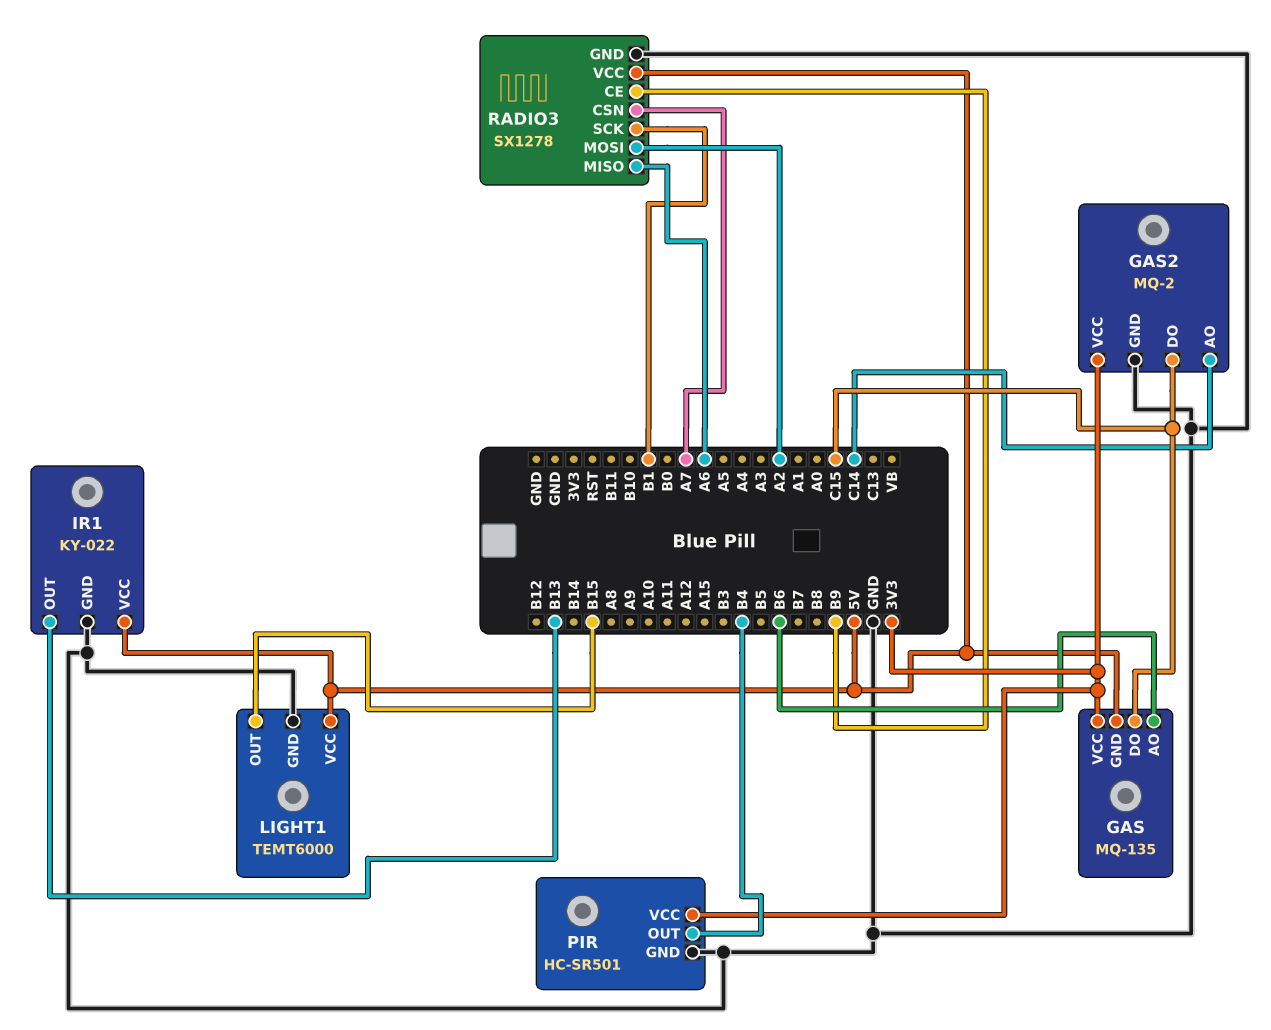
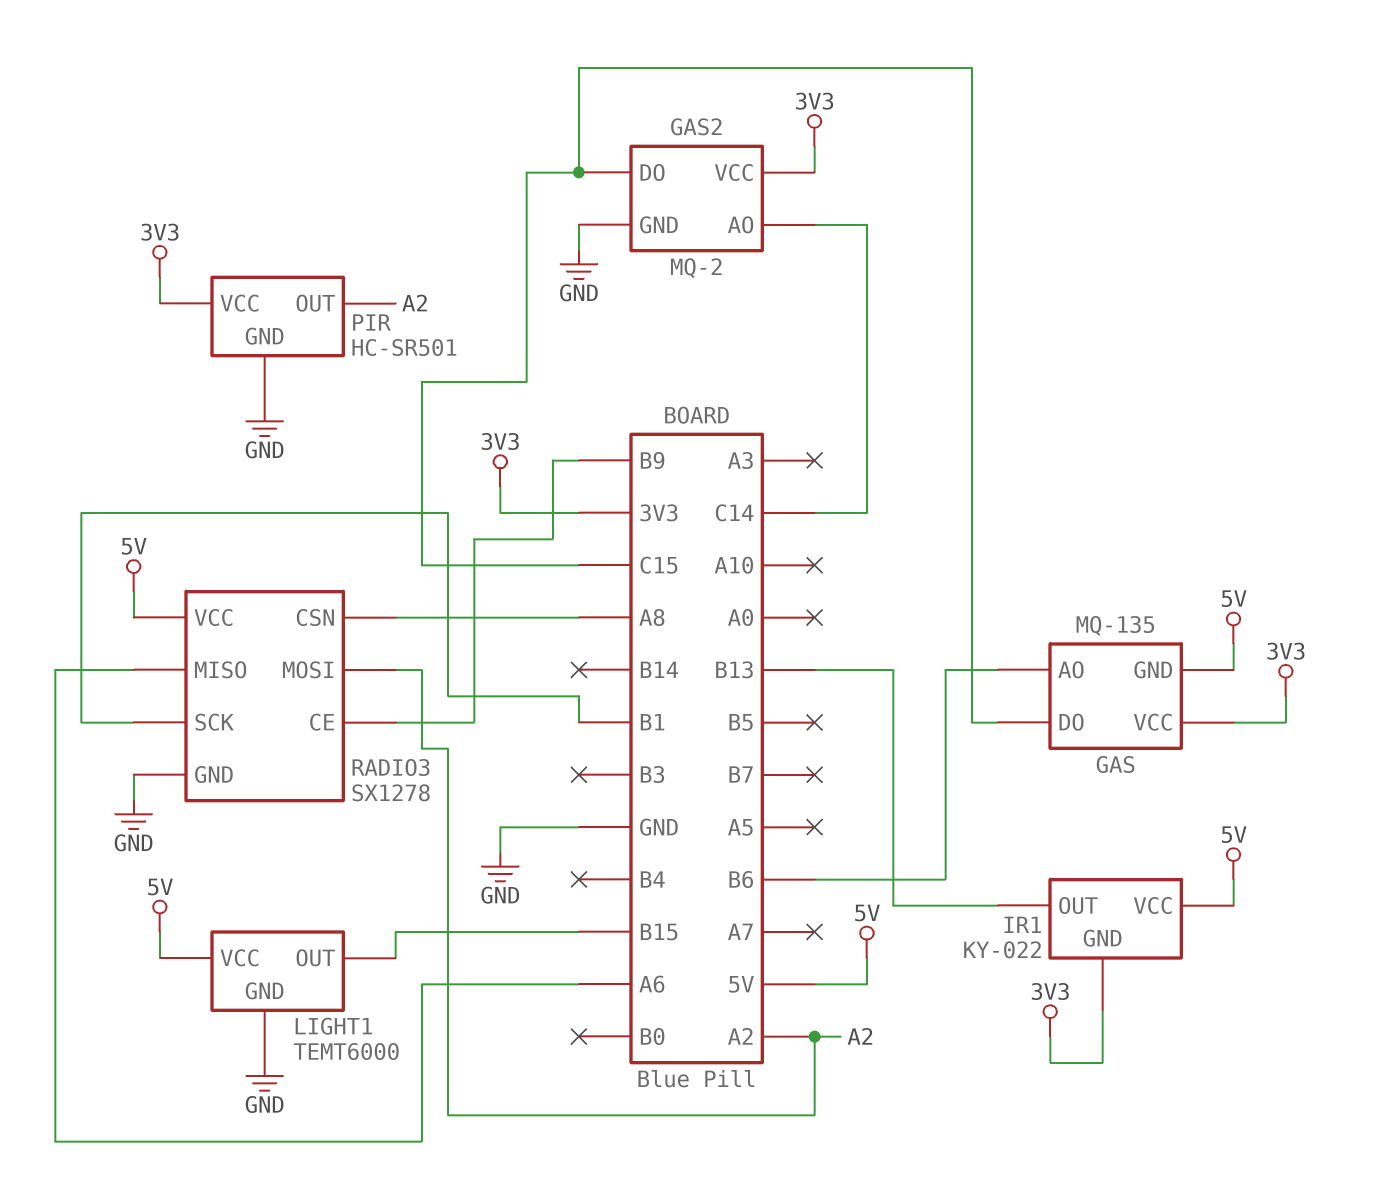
IR1 pin GND: GND -> 3V3
PIR pin OUT: B4 -> A2
RADIO3 pin CSN: A7 -> A8

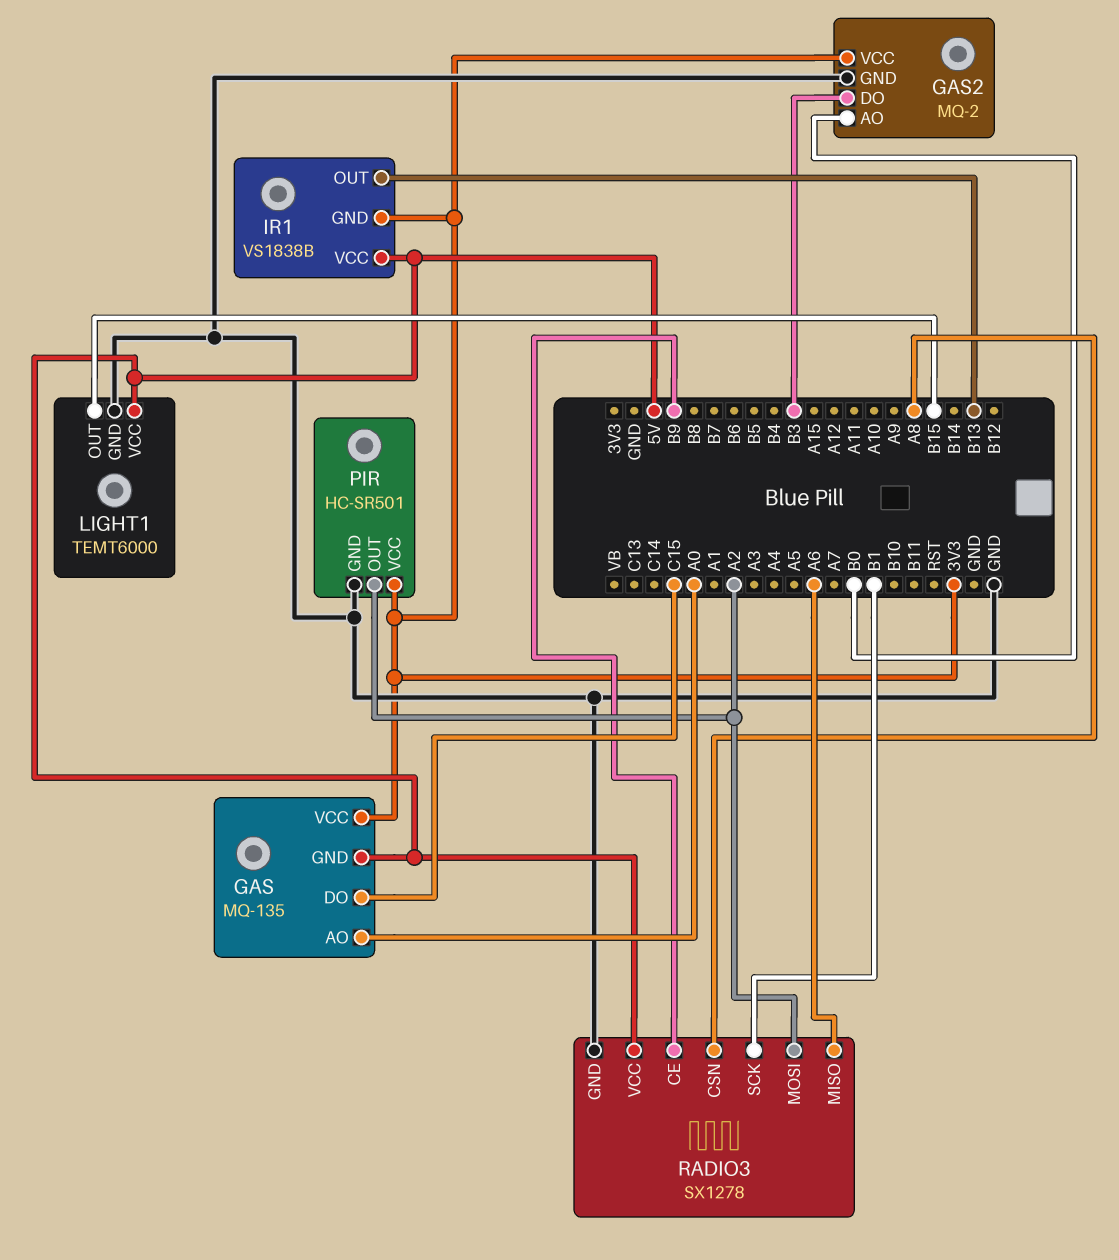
GAS pin AO: B6 -> A0
GAS2 pin AO: C14 -> B0
GAS2 pin DO: C15 -> B3
IR1: KY-022 -> VS1838B

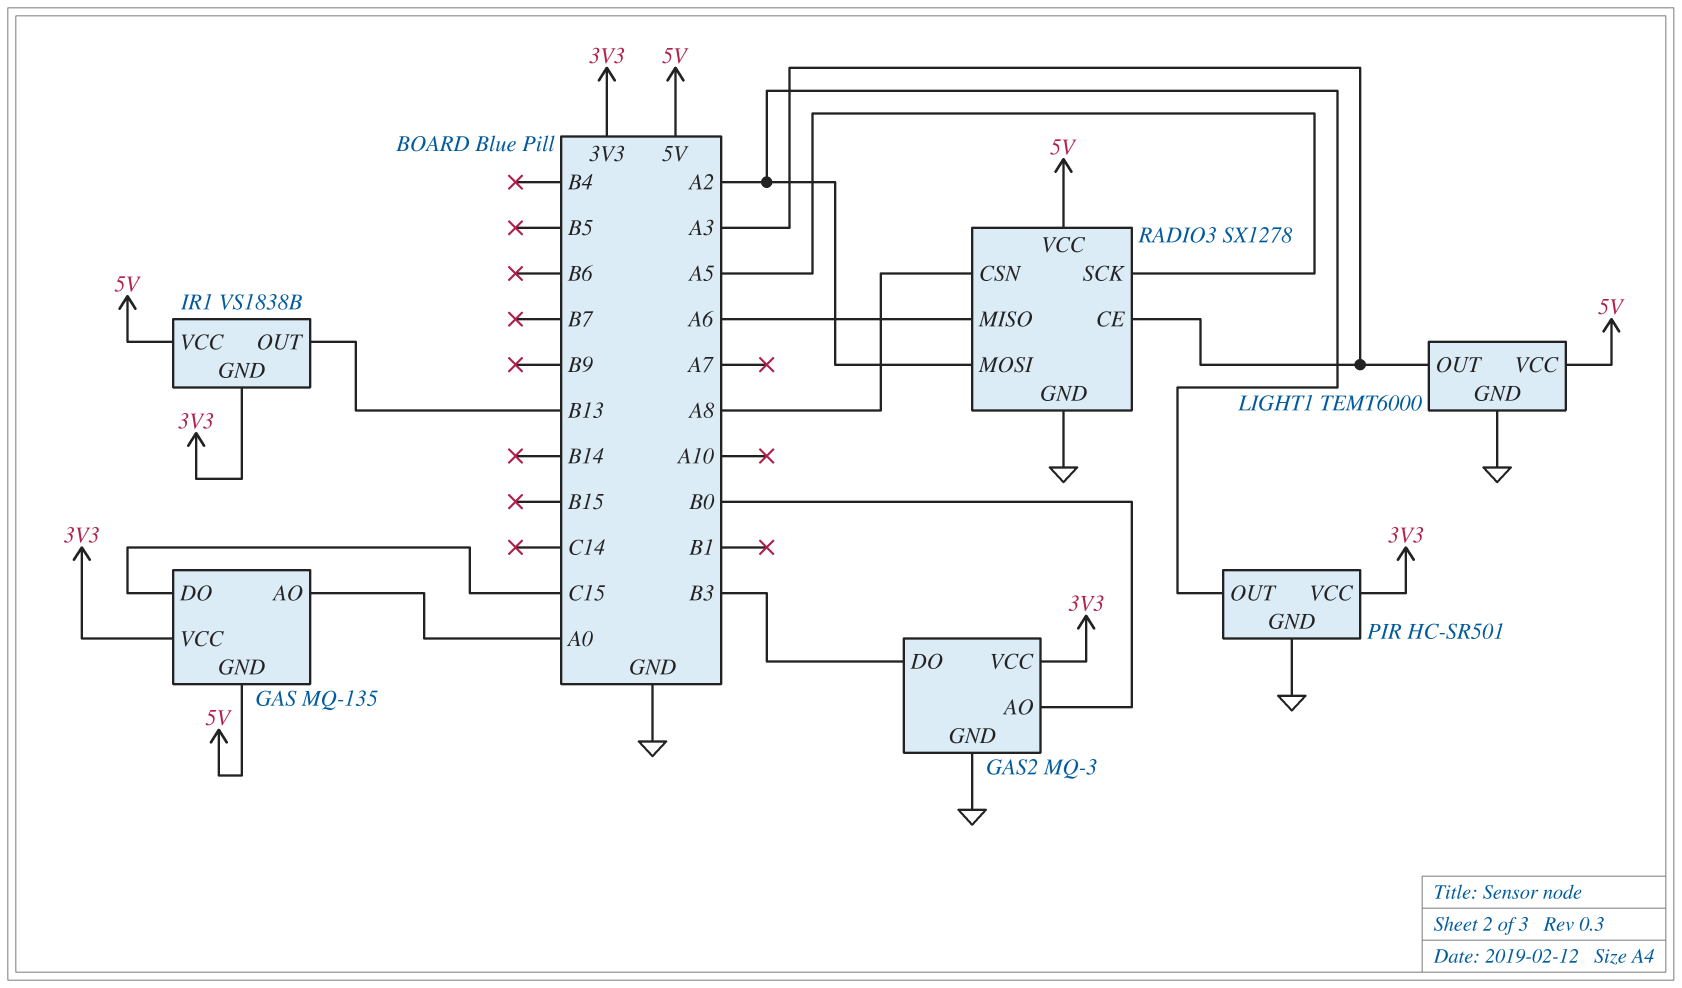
GAS2: MQ-2 -> MQ-3
LIGHT1 pin OUT: B15 -> A3
RADIO3 pin CE: B9 -> A3
RADIO3 pin SCK: B1 -> A5

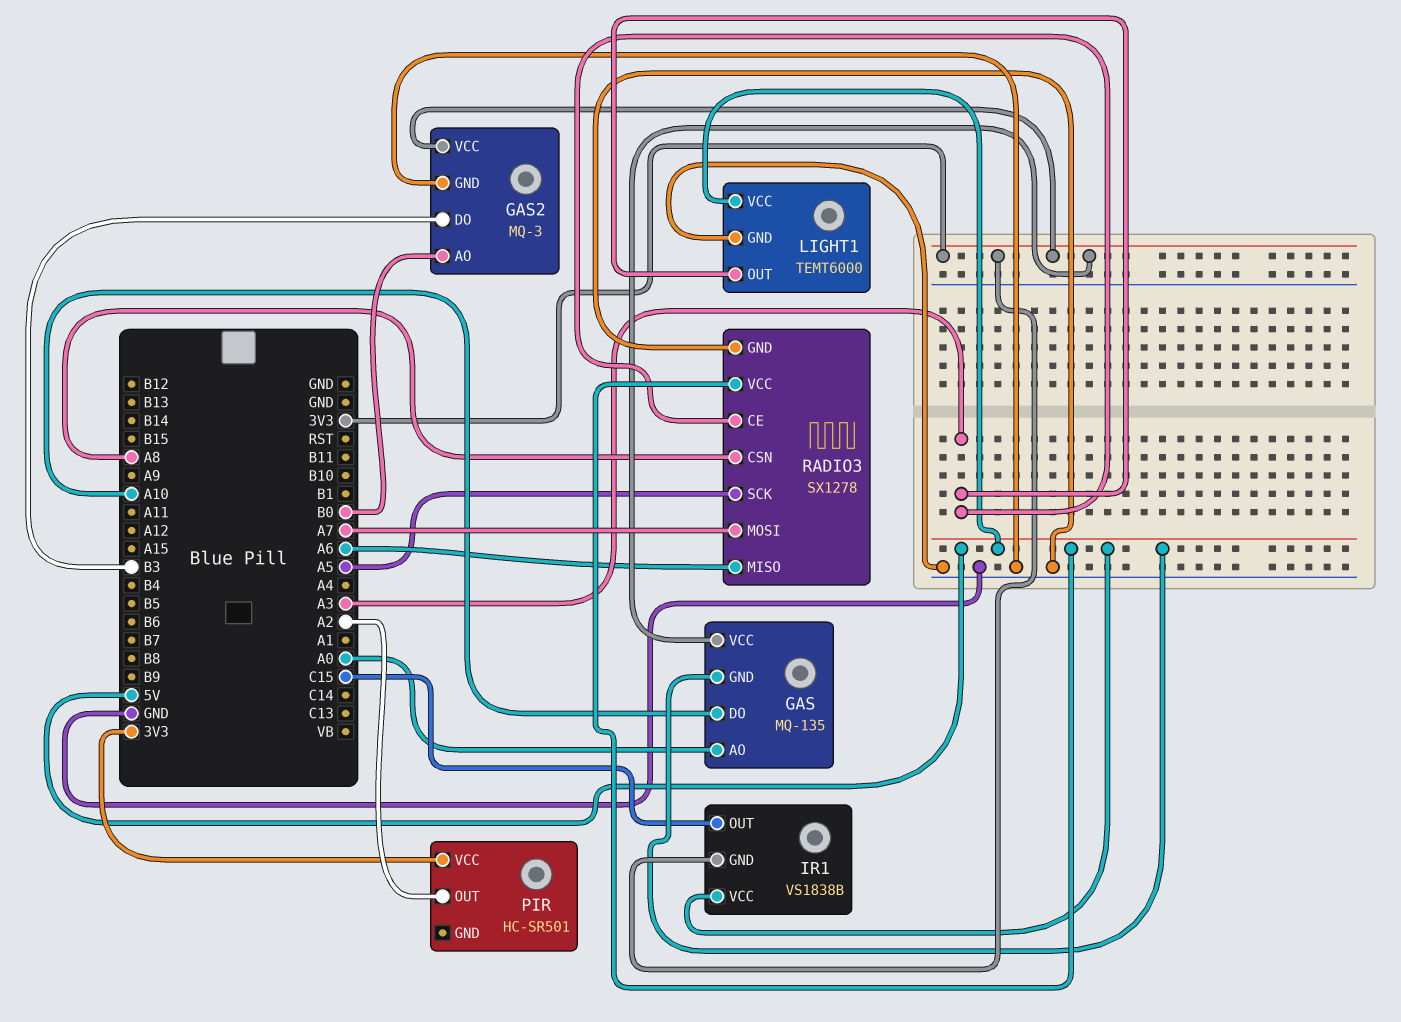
GAS pin DO: C15 -> A10
IR1 pin OUT: B13 -> C15
PIR pin GND: GND -> none
RADIO3 pin MOSI: A2 -> A7

